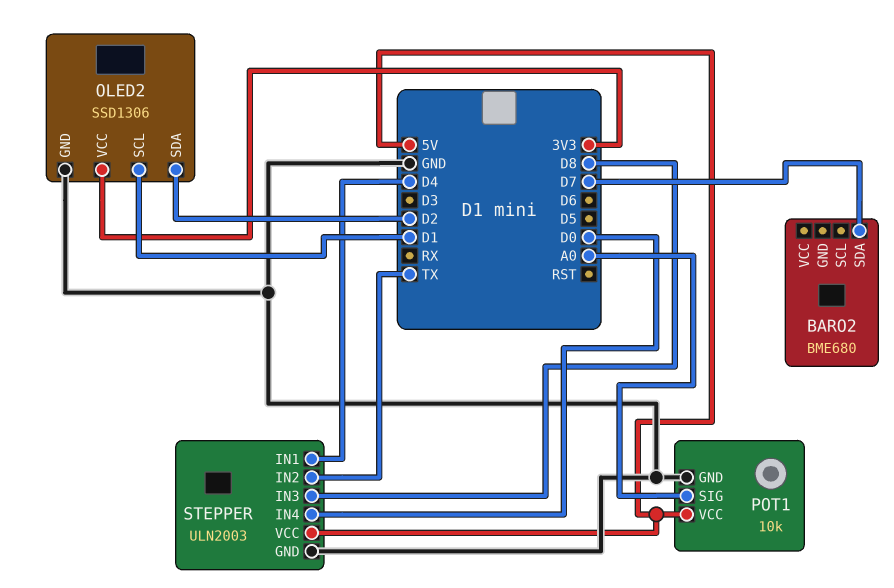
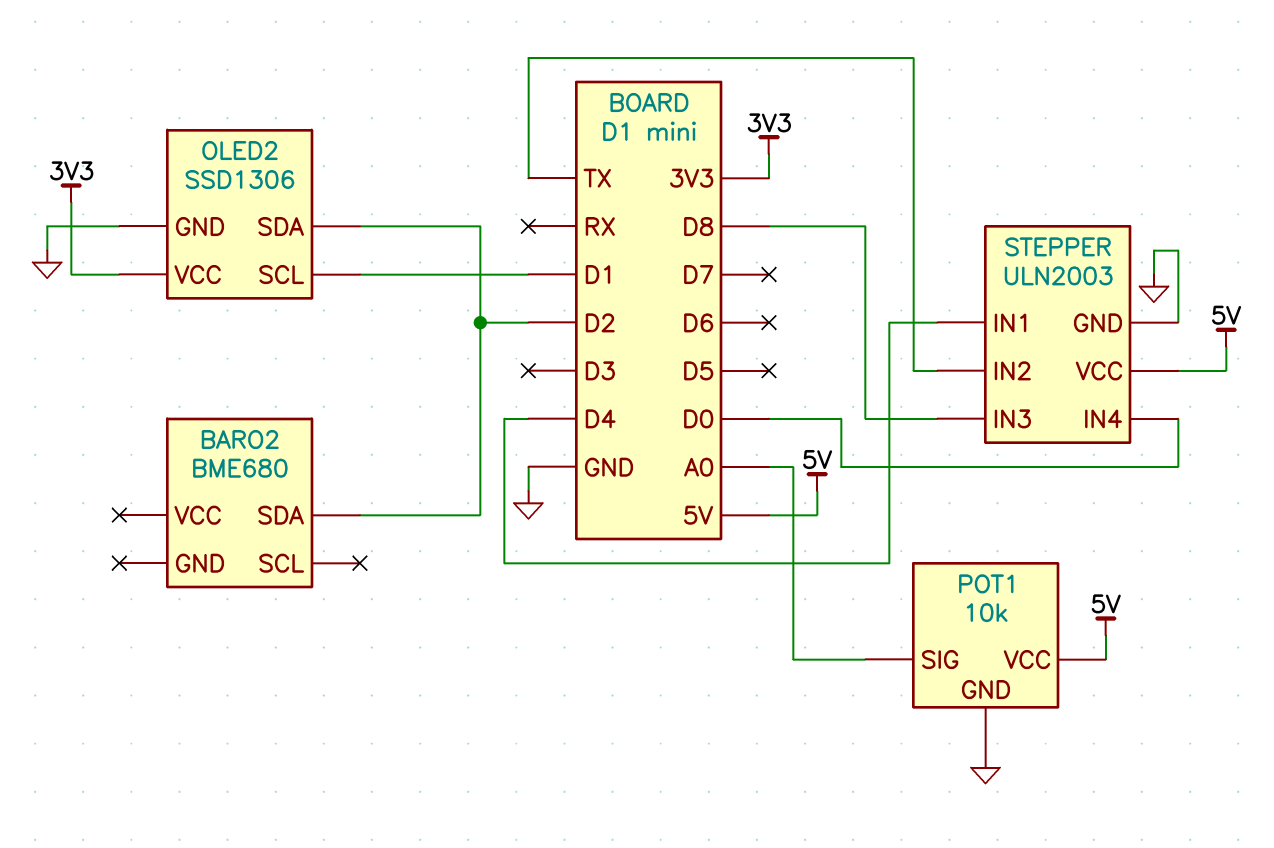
BARO2 pin SDA: D7 -> D2

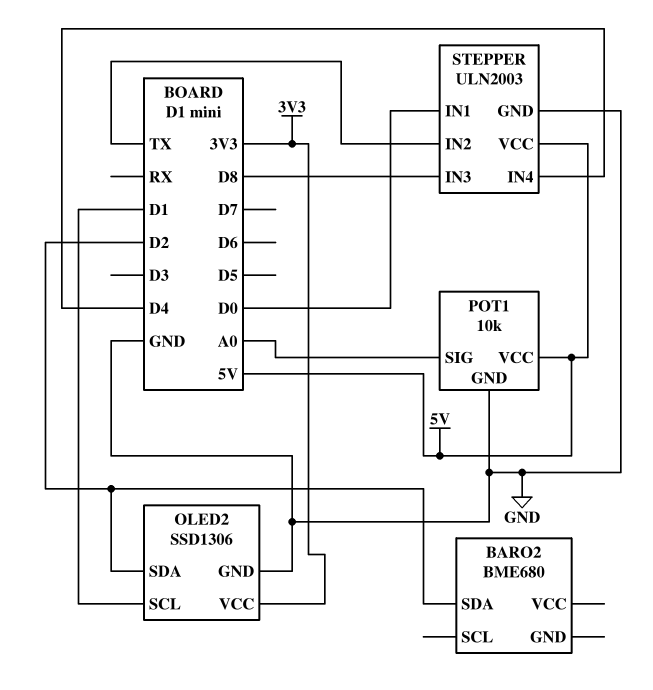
STEPPER pin IN1: D4 -> D0
STEPPER pin IN4: D0 -> D4

